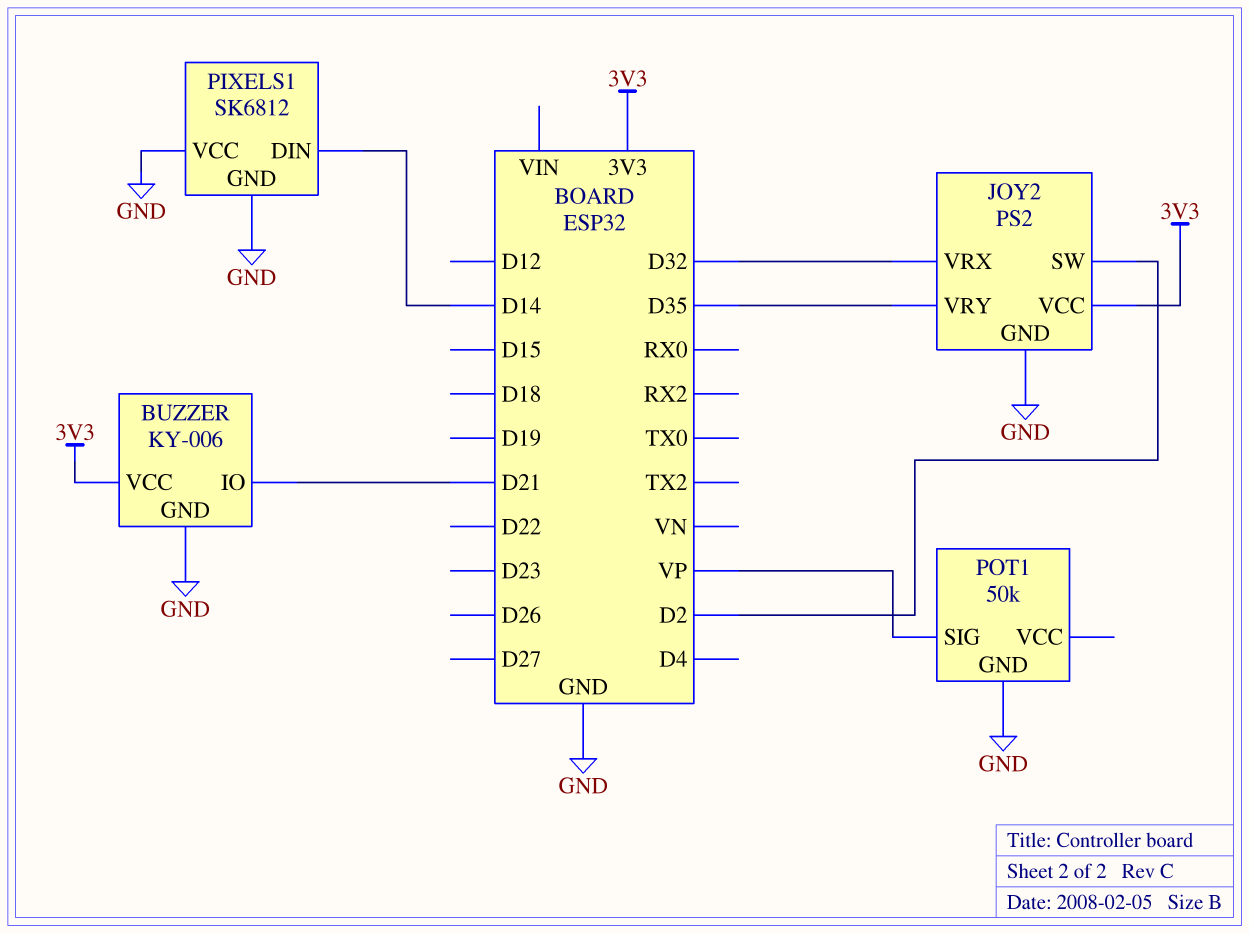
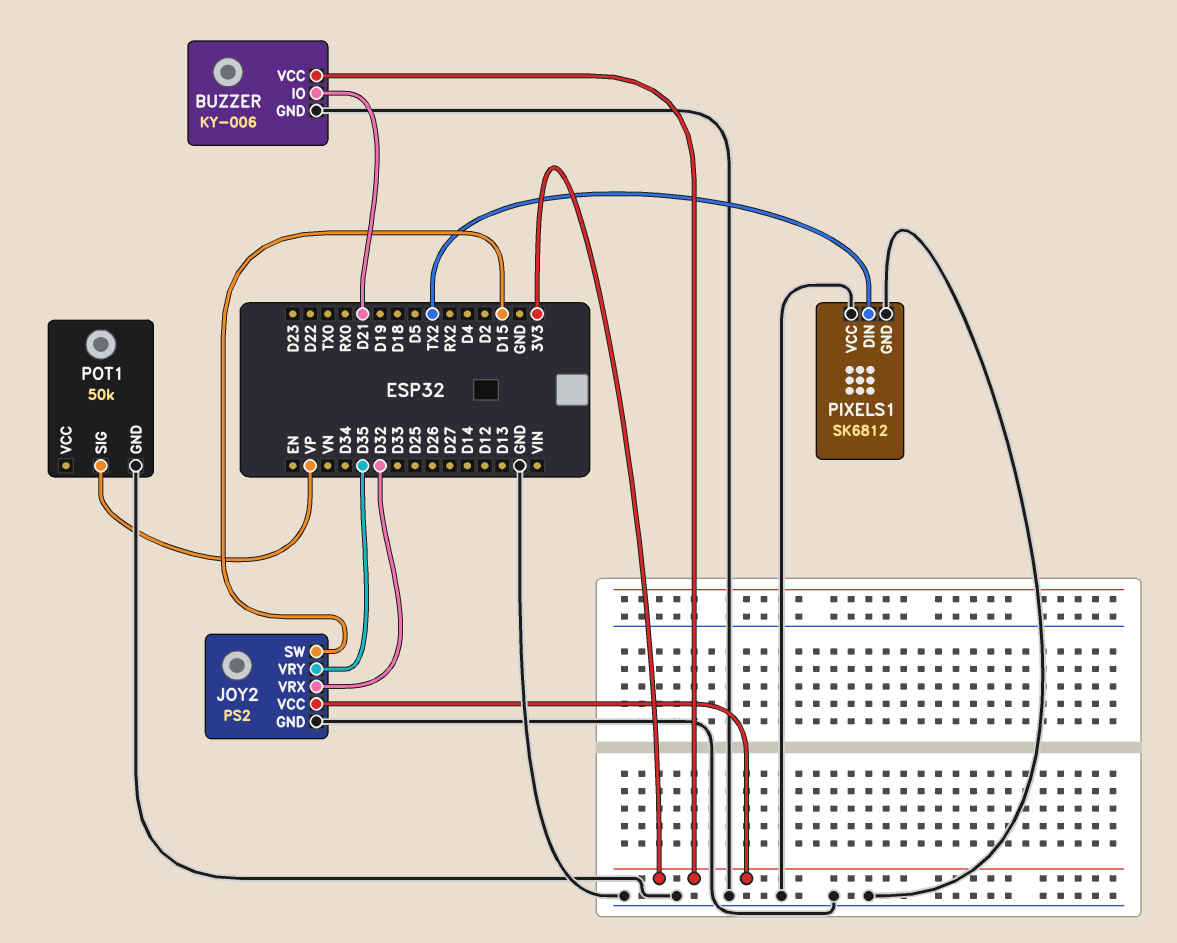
JOY2 pin SW: D2 -> D15
PIXELS1 pin DIN: D14 -> TX2

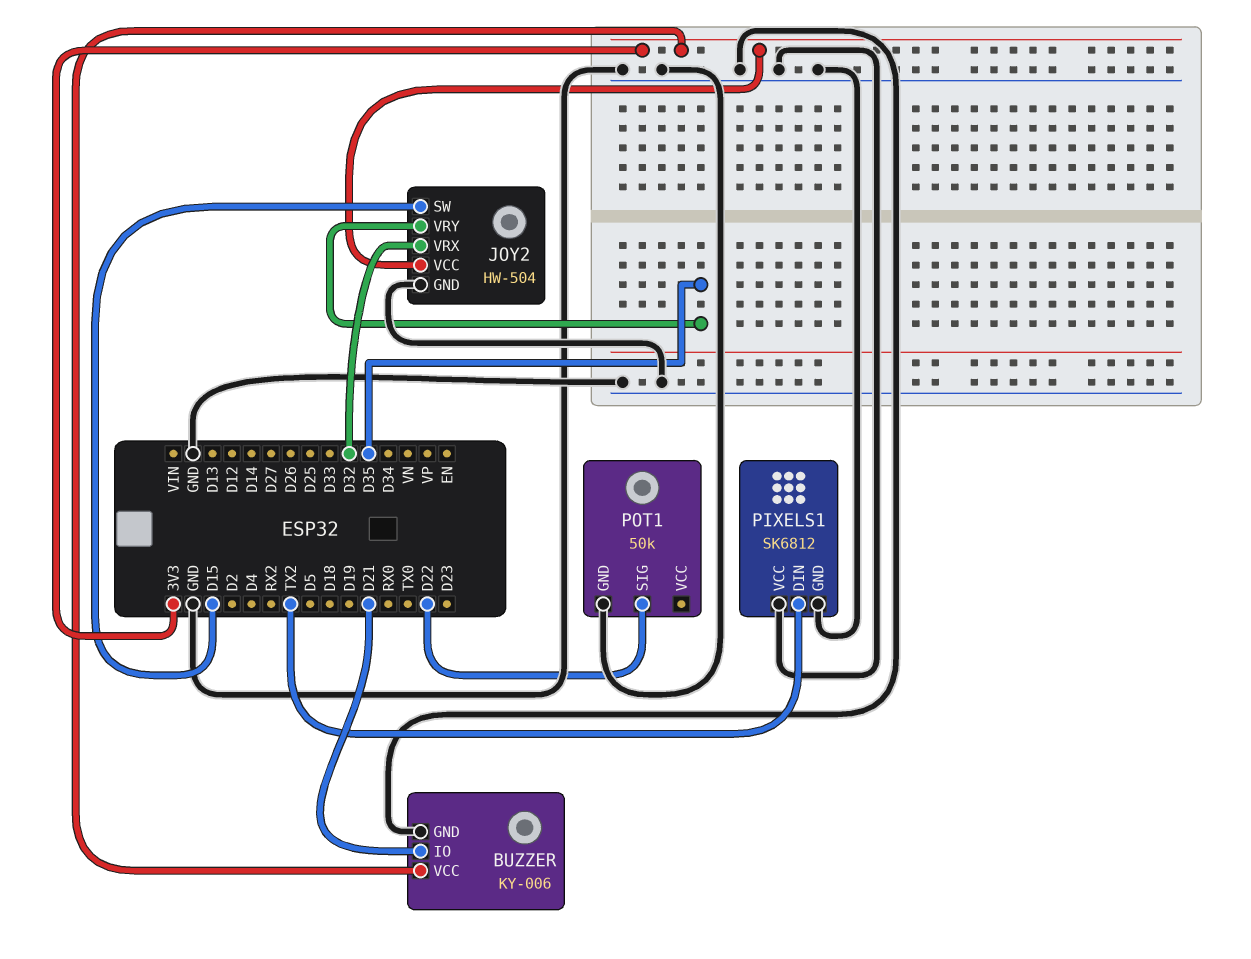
JOY2: PS2 -> HW-504
POT1 pin SIG: VP -> D22

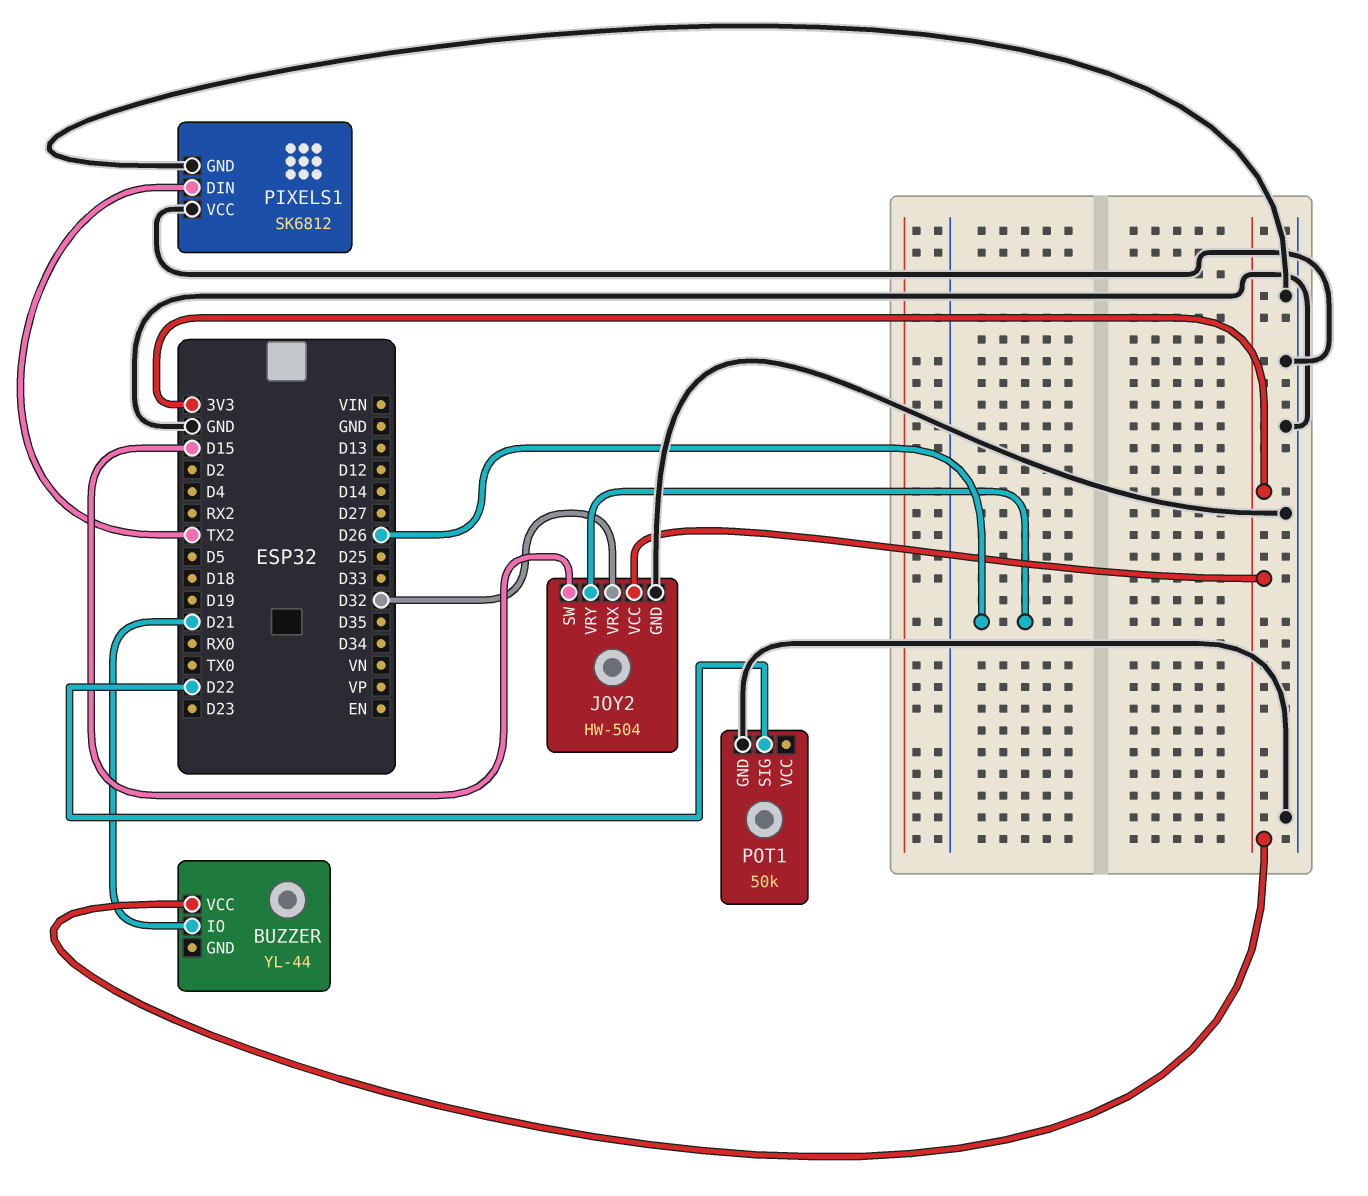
BUZZER: KY-006 -> YL-44
BUZZER pin GND: GND -> none
JOY2 pin VRY: D35 -> D26

